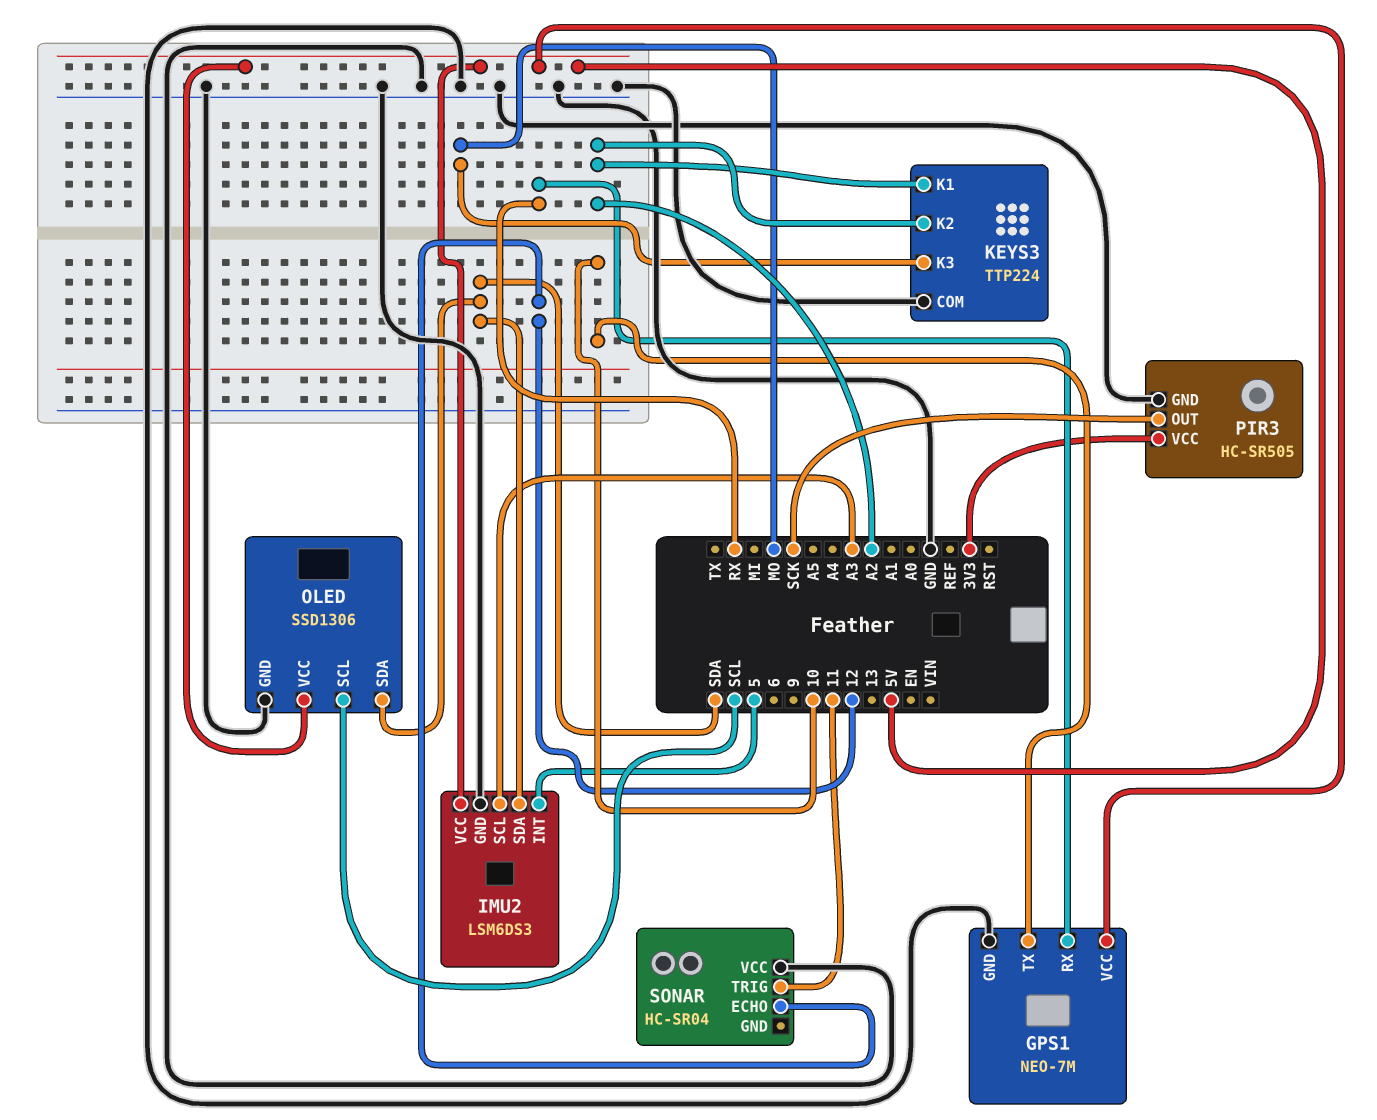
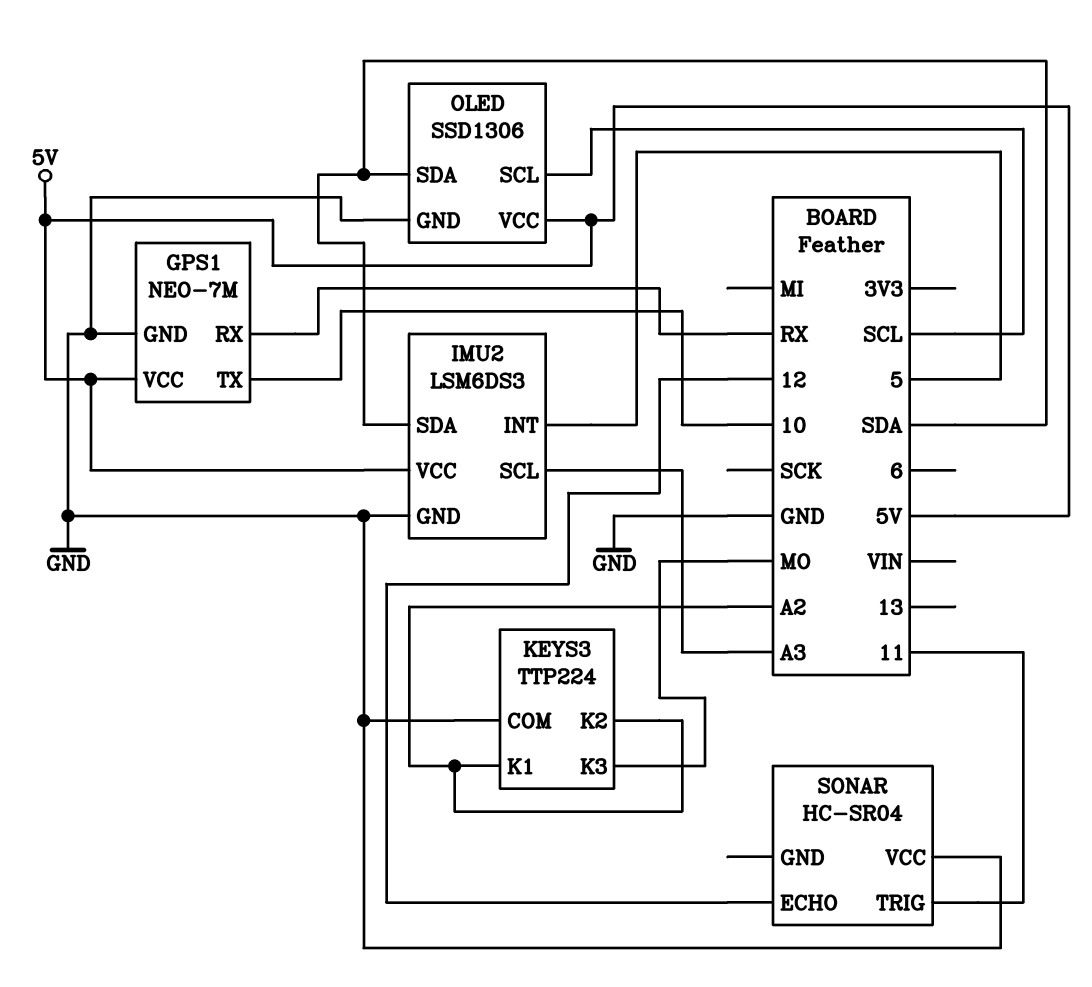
PIR3: HC-SR505 -> none
PIR3 pin GND: GND -> none
PIR3 pin OUT: SCK -> none
PIR3 pin VCC: 3V3 -> none

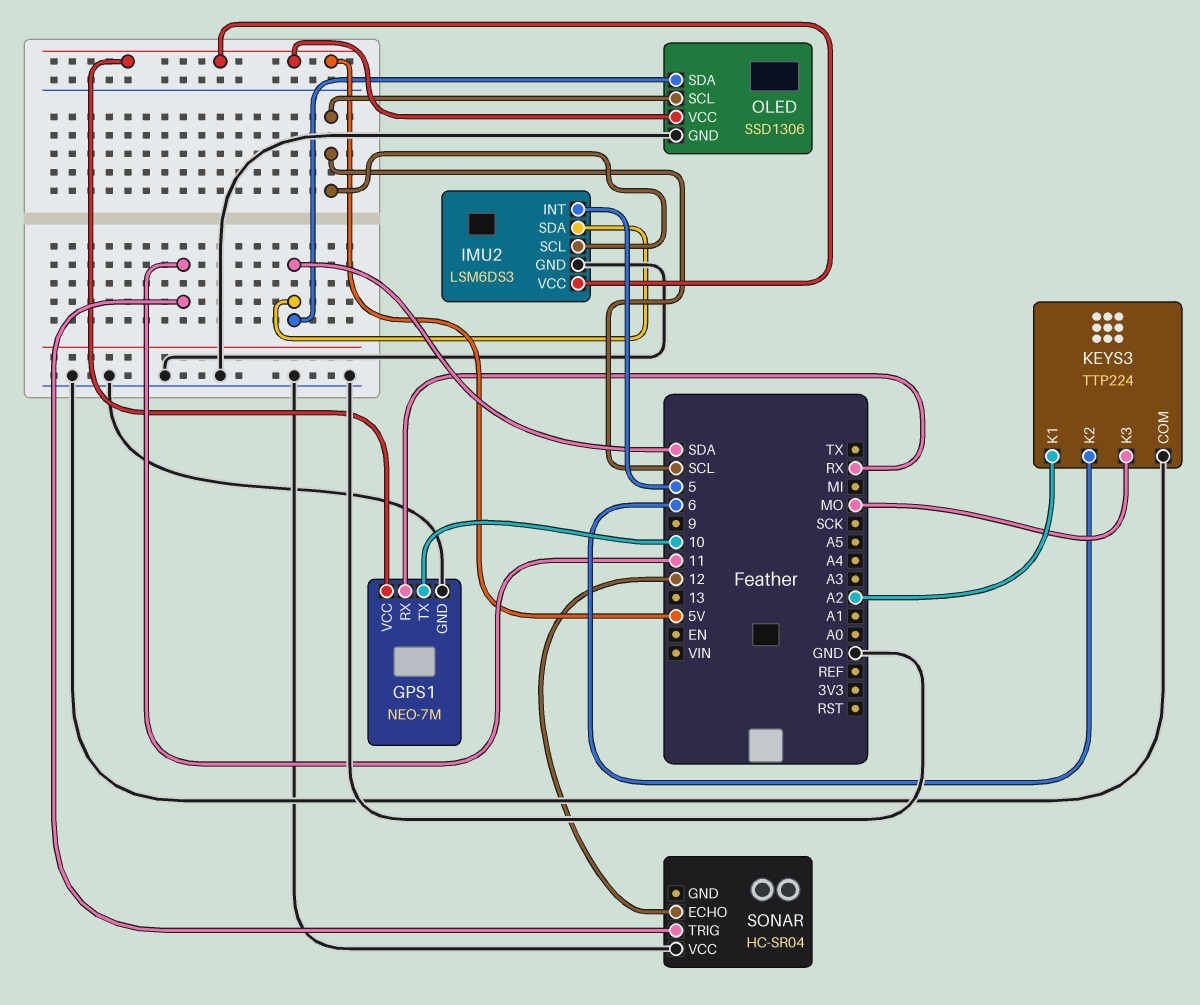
IMU2 pin SCL: A3 -> SCL
KEYS3 pin K2: A2 -> 6

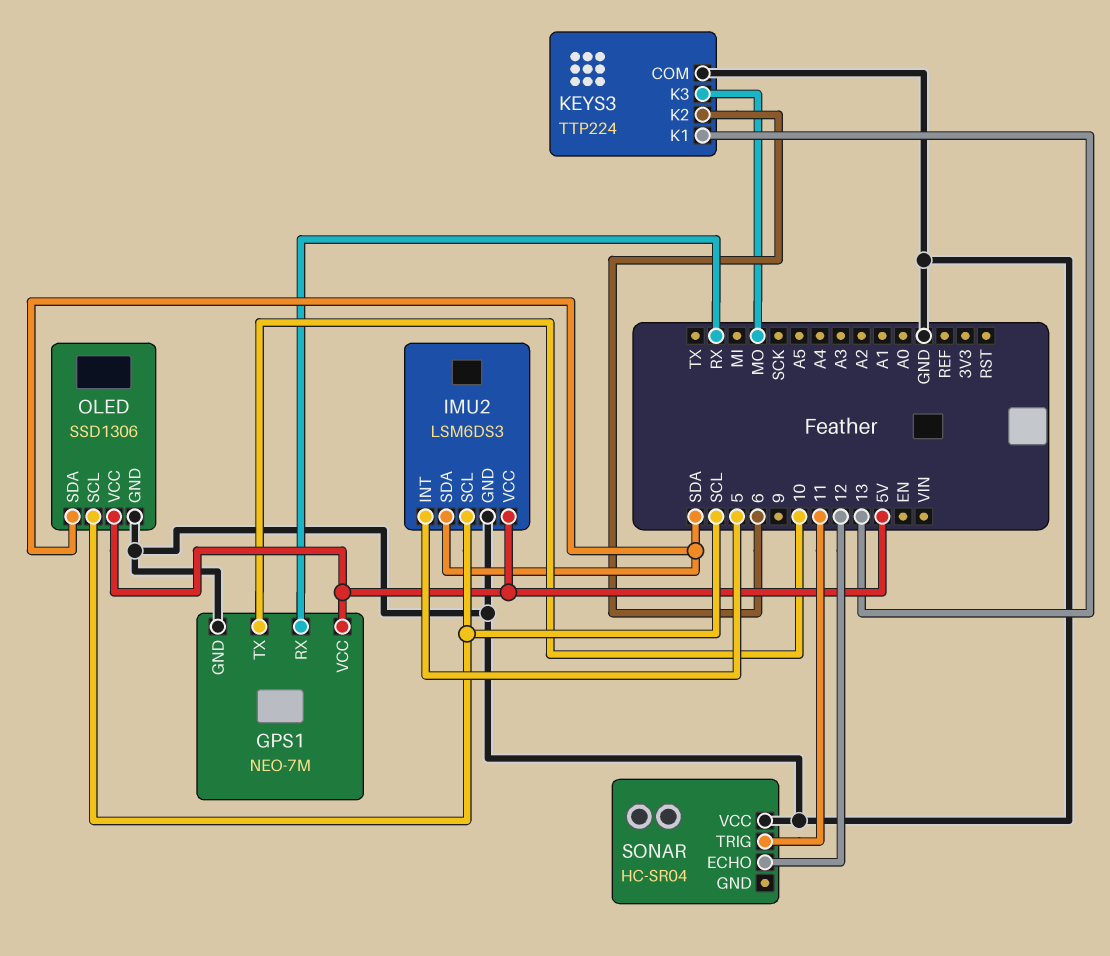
KEYS3 pin K1: A2 -> 13

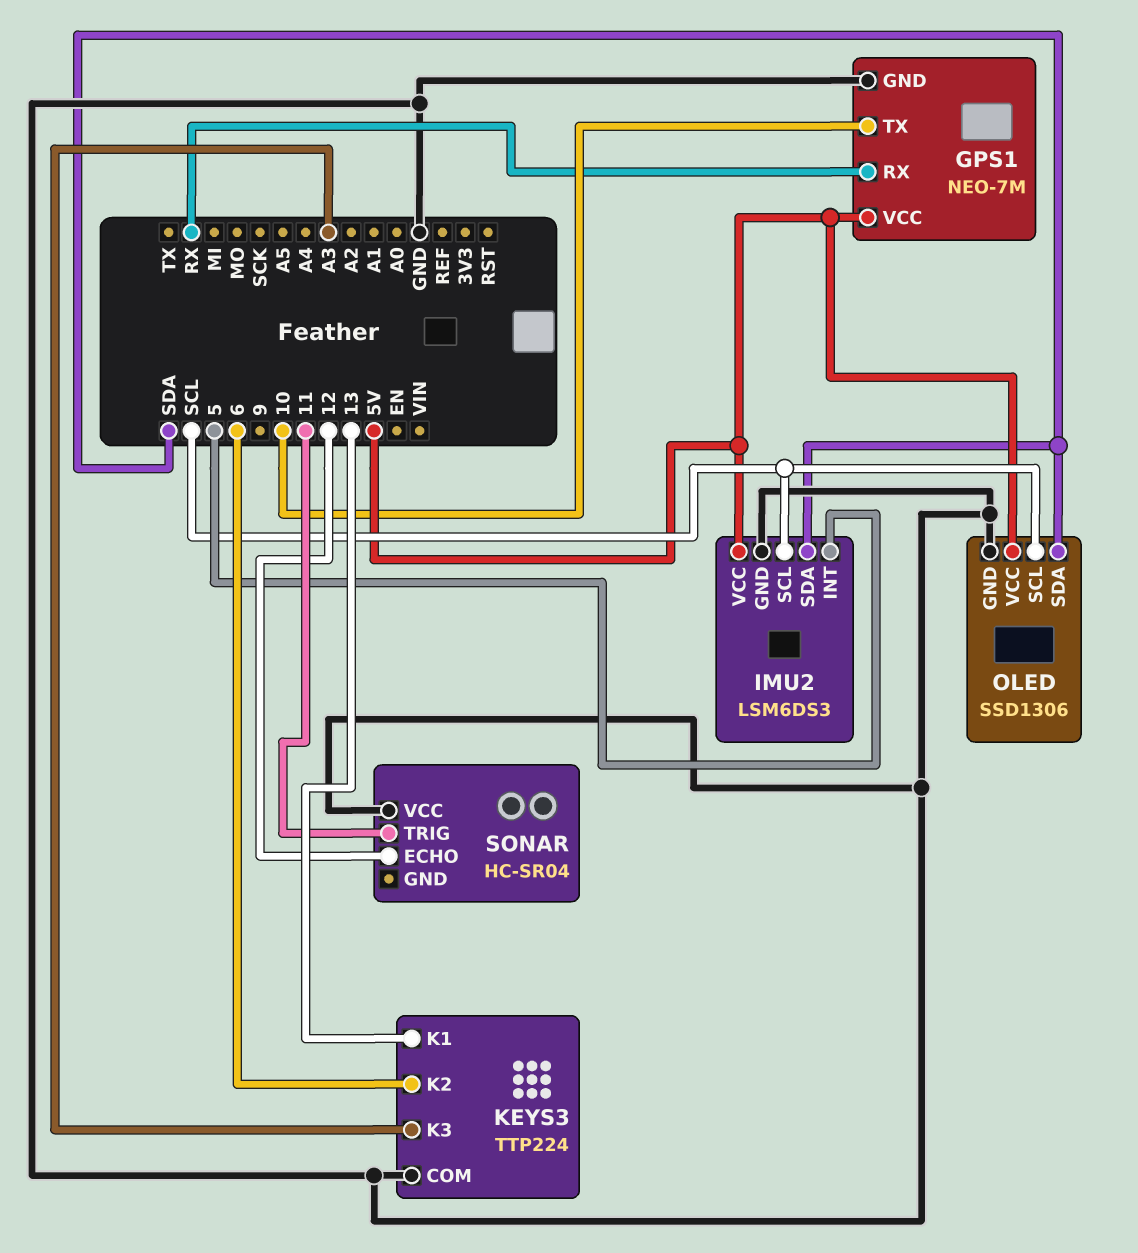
KEYS3 pin K3: MO -> A3

